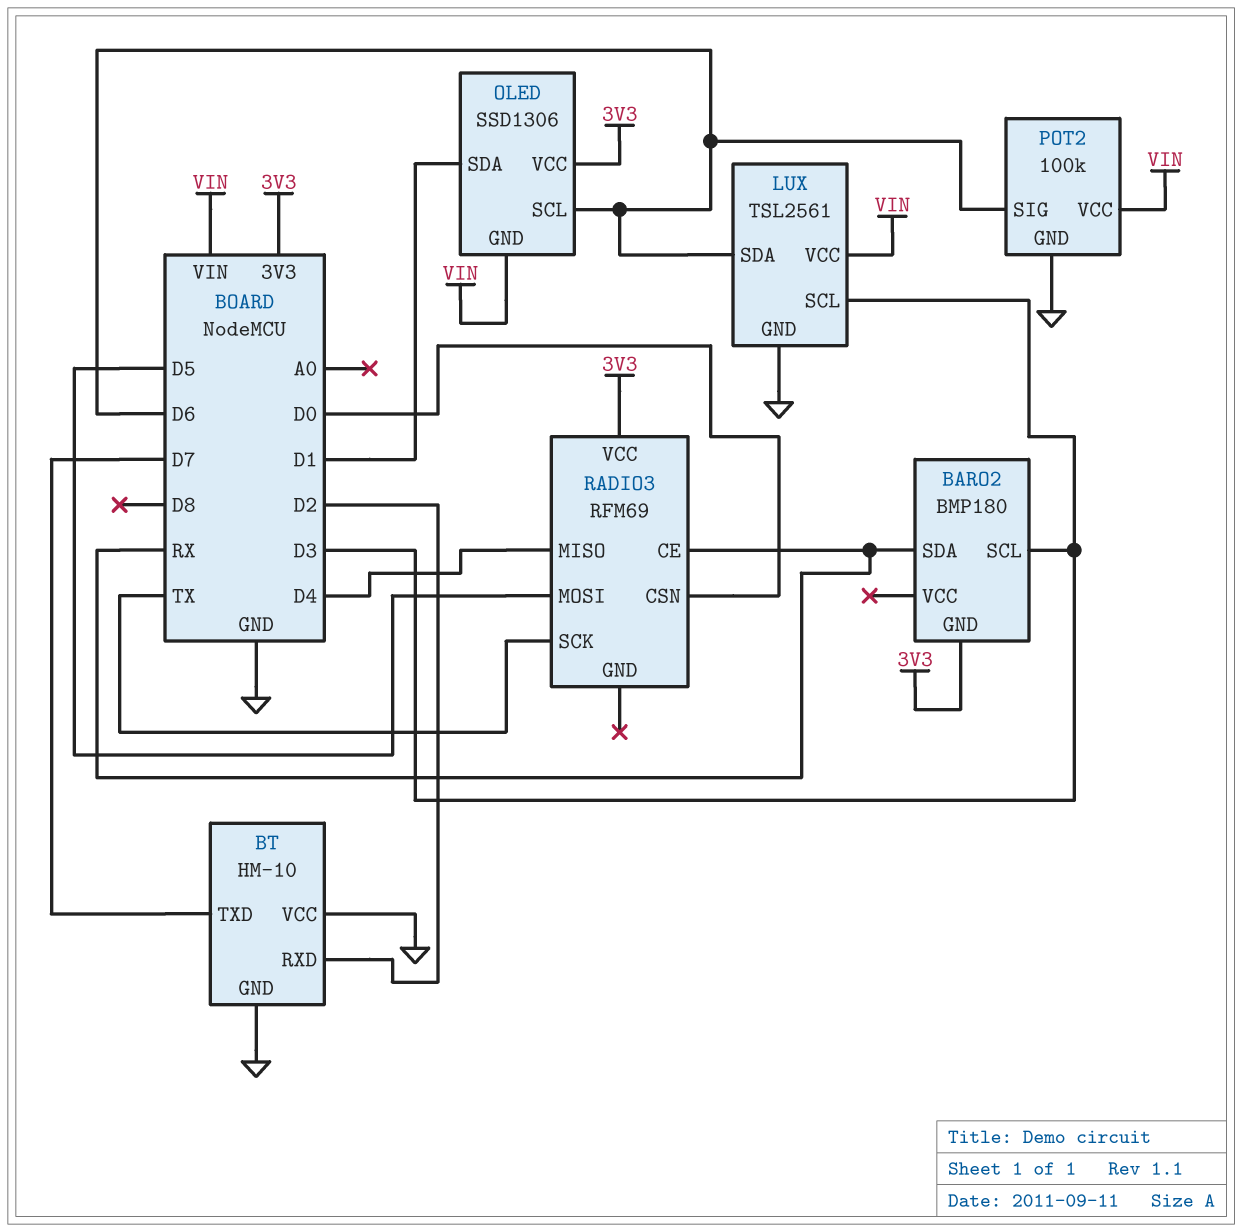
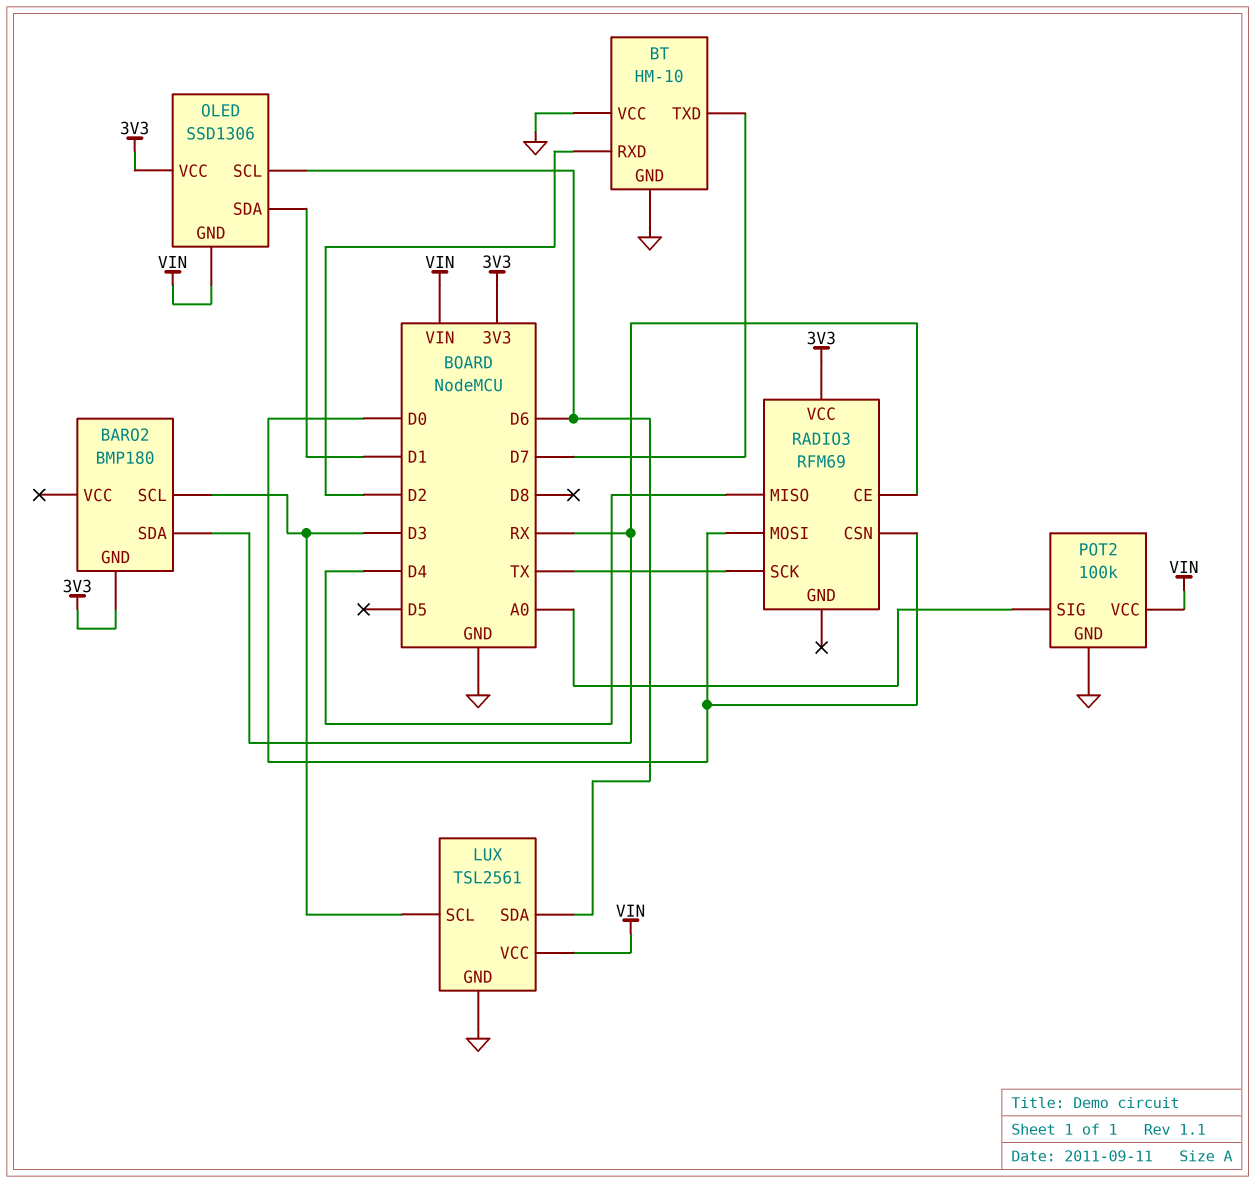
POT2 pin SIG: D6 -> A0
RADIO3 pin MOSI: D5 -> D0

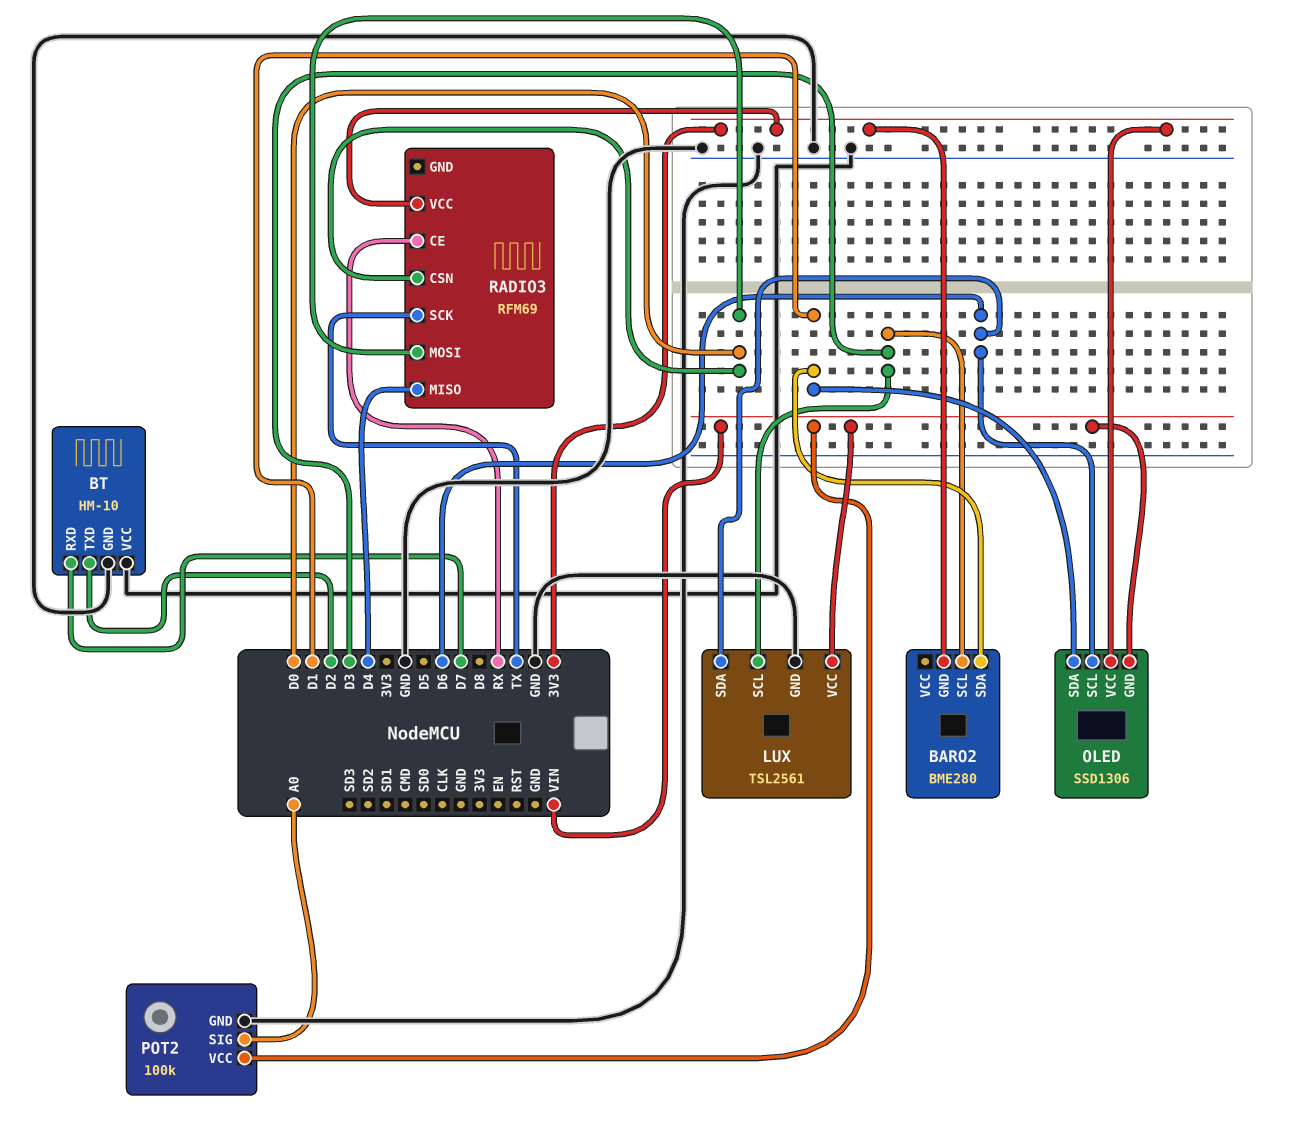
BARO2: BMP180 -> BME280
BARO2 pin SDA: RX -> D1
BT pin RXD: D2 -> D7
BT pin TXD: D7 -> D2

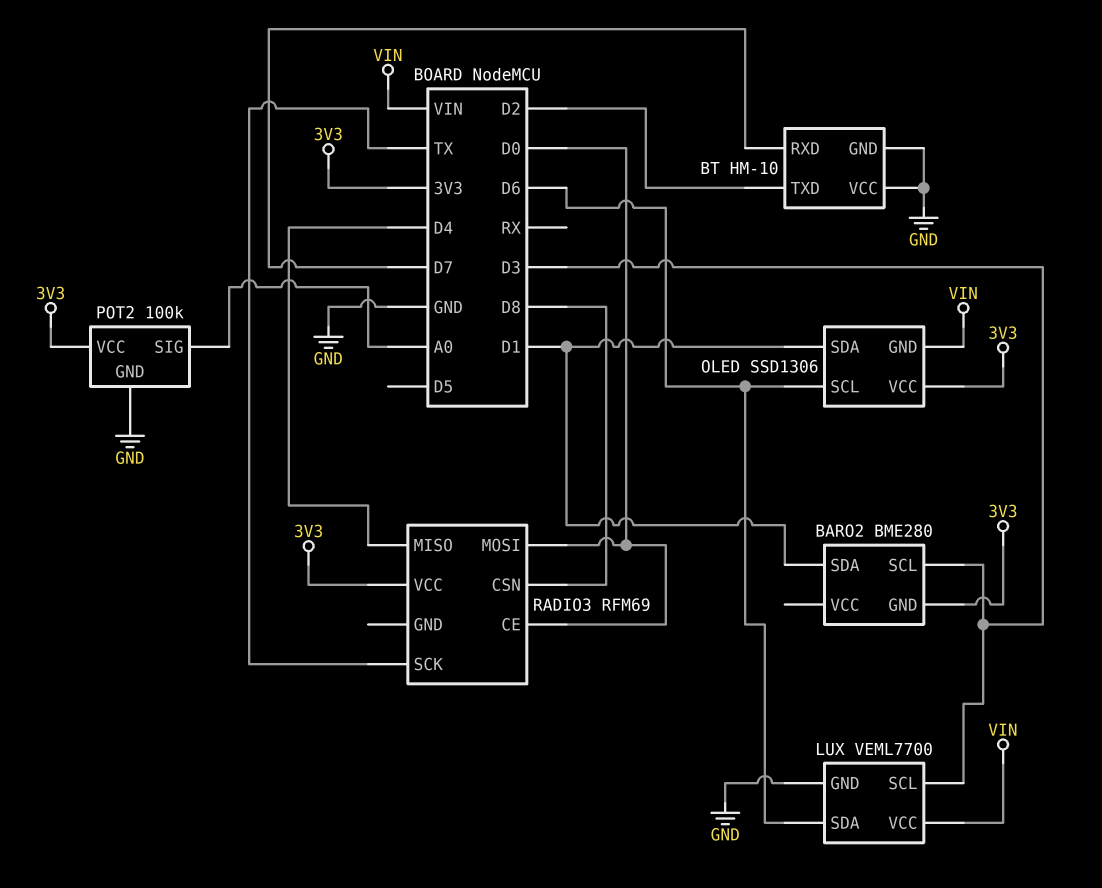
LUX: TSL2561 -> VEML7700
POT2 pin VCC: VIN -> 3V3
RADIO3 pin CE: RX -> D0
RADIO3 pin CSN: D0 -> D8

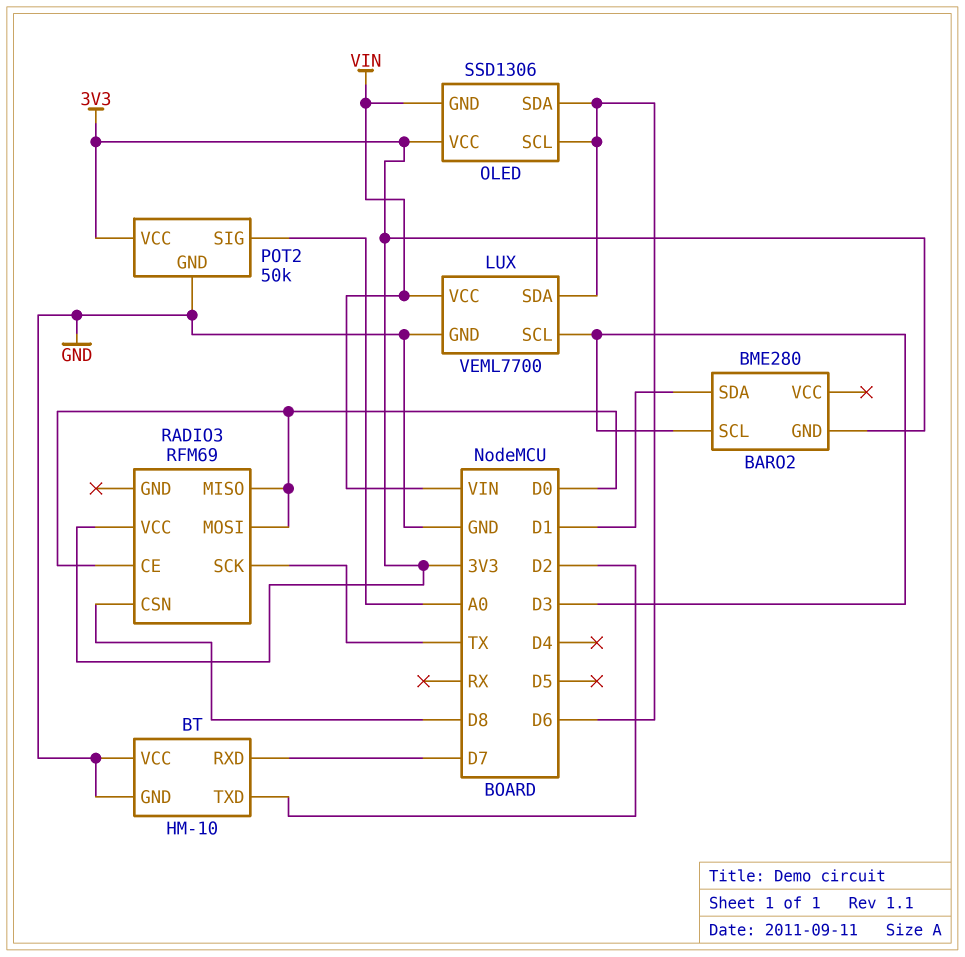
OLED pin SDA: D1 -> D6
POT2: 100k -> 50k
RADIO3 pin MISO: D4 -> D0

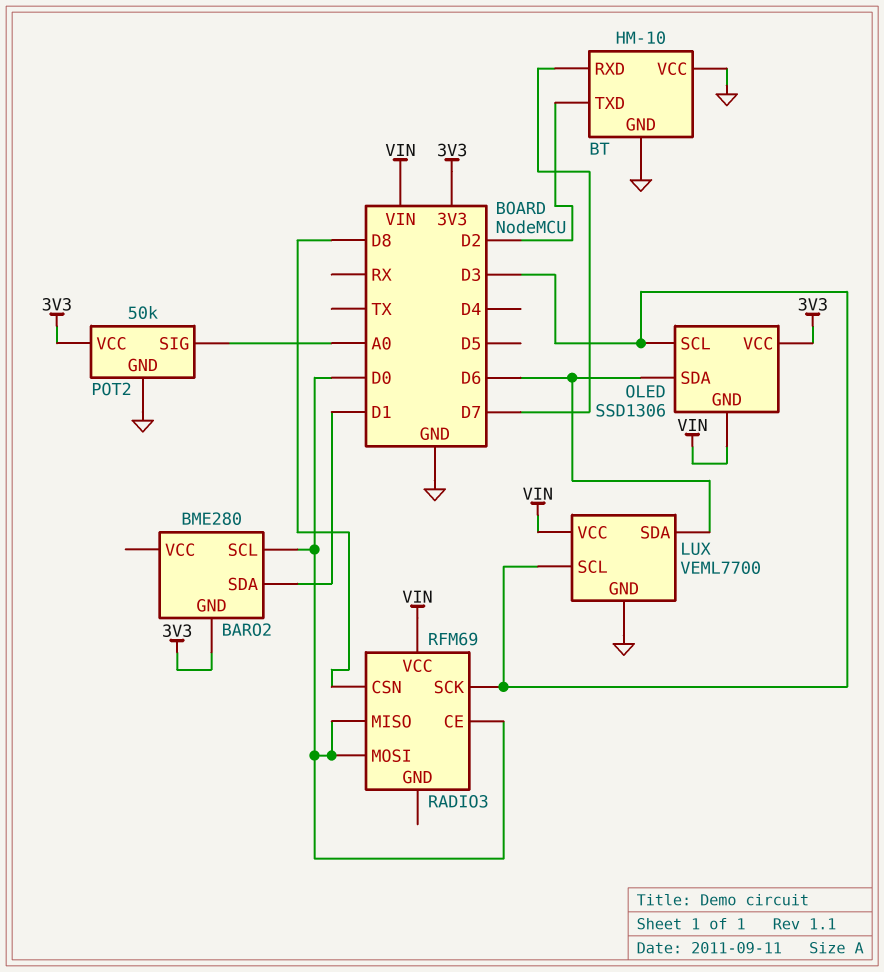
BARO2 pin SCL: D3 -> D0
OLED pin SCL: D6 -> D3
RADIO3 pin SCK: TX -> D3
RADIO3 pin VCC: 3V3 -> VIN

